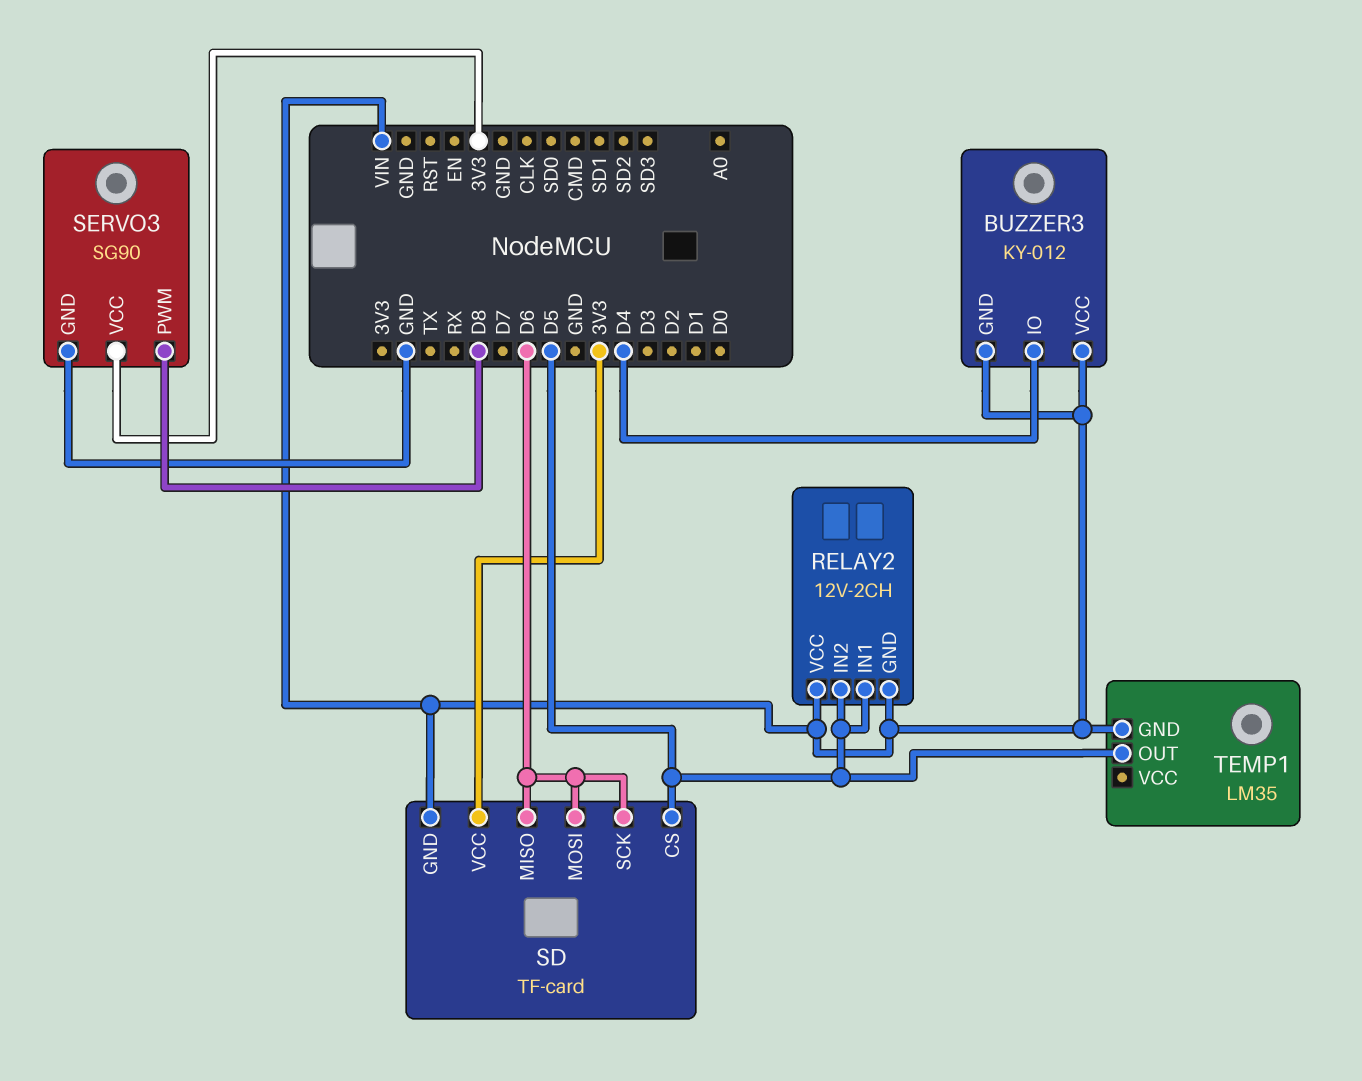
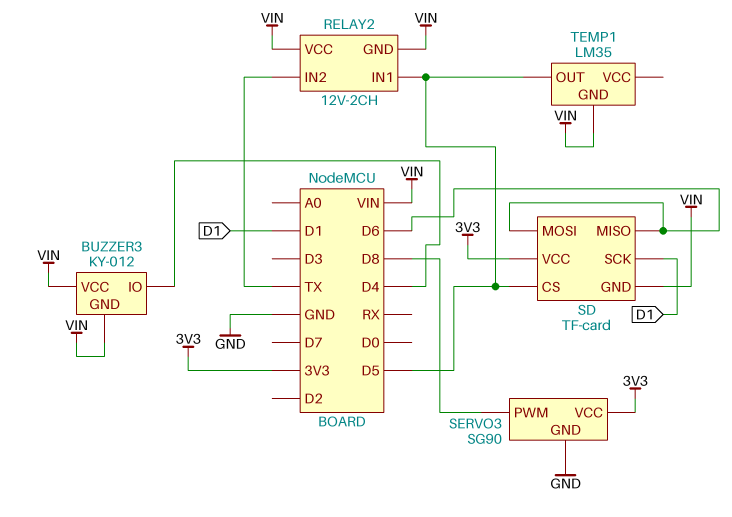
RELAY2 pin IN2: D5 -> TX
SD pin SCK: D6 -> D1

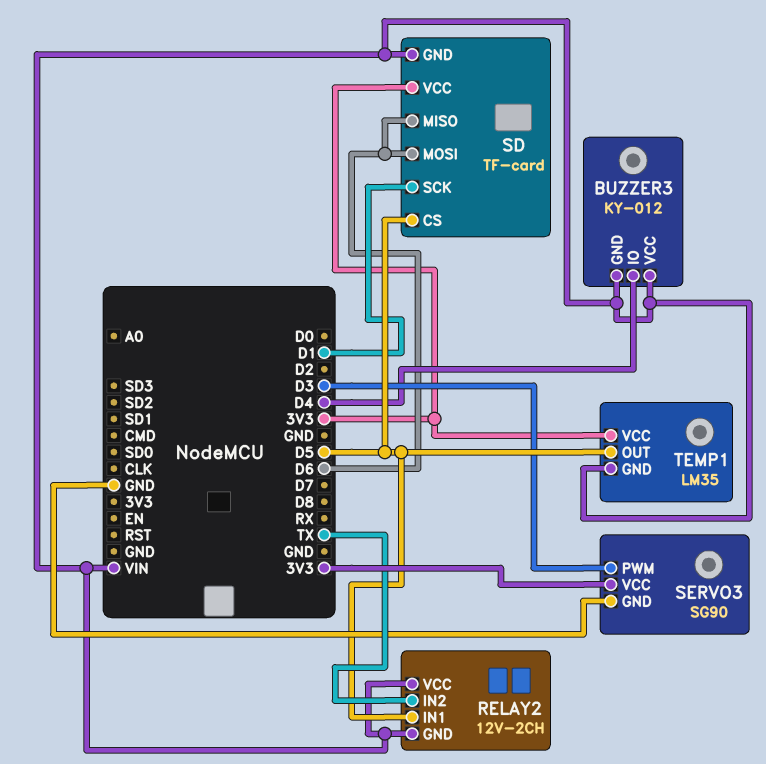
SERVO3 pin PWM: D8 -> D3
TEMP1 pin VCC: none -> 3V3

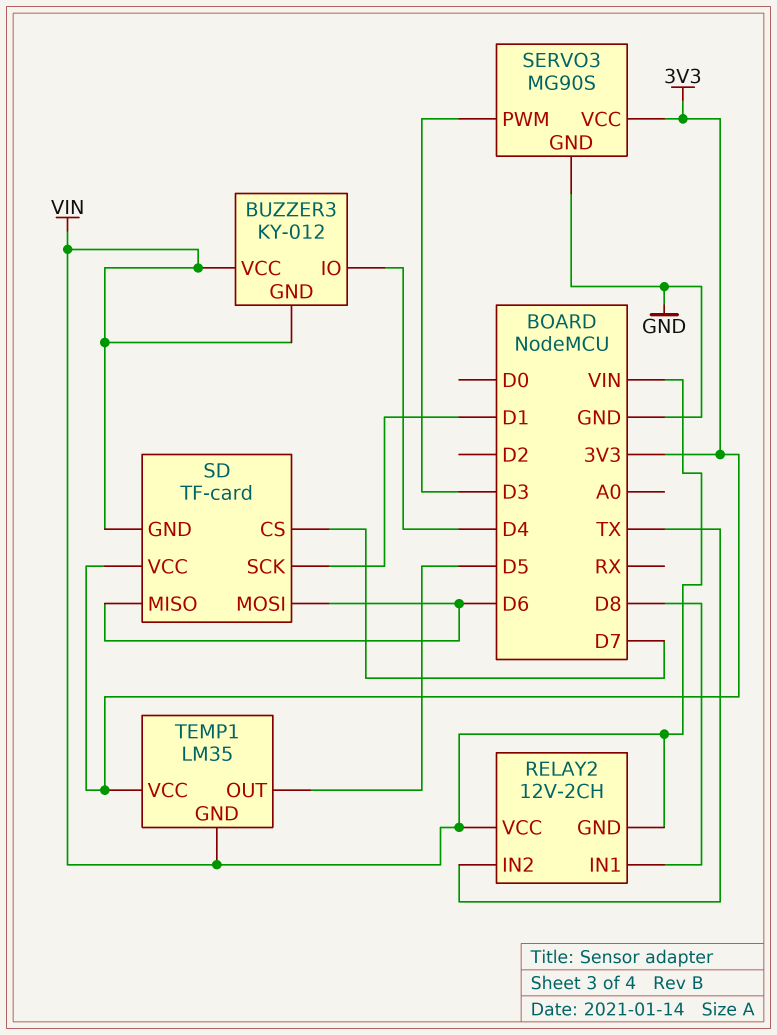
RELAY2 pin IN1: D5 -> D8
SD pin CS: D5 -> D7
SERVO3: SG90 -> MG90S

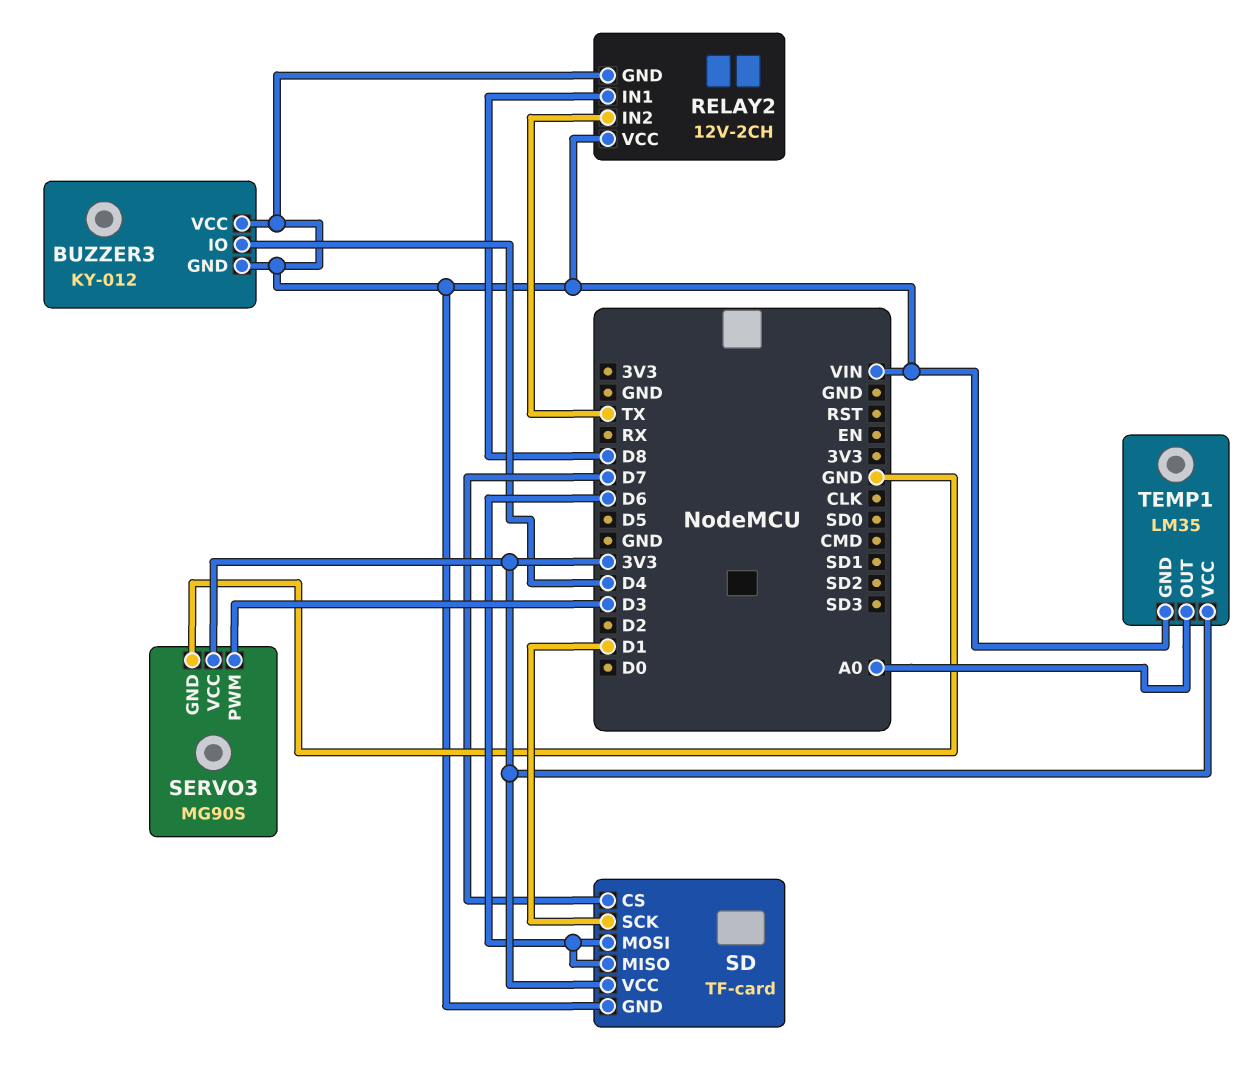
TEMP1 pin OUT: D5 -> A0

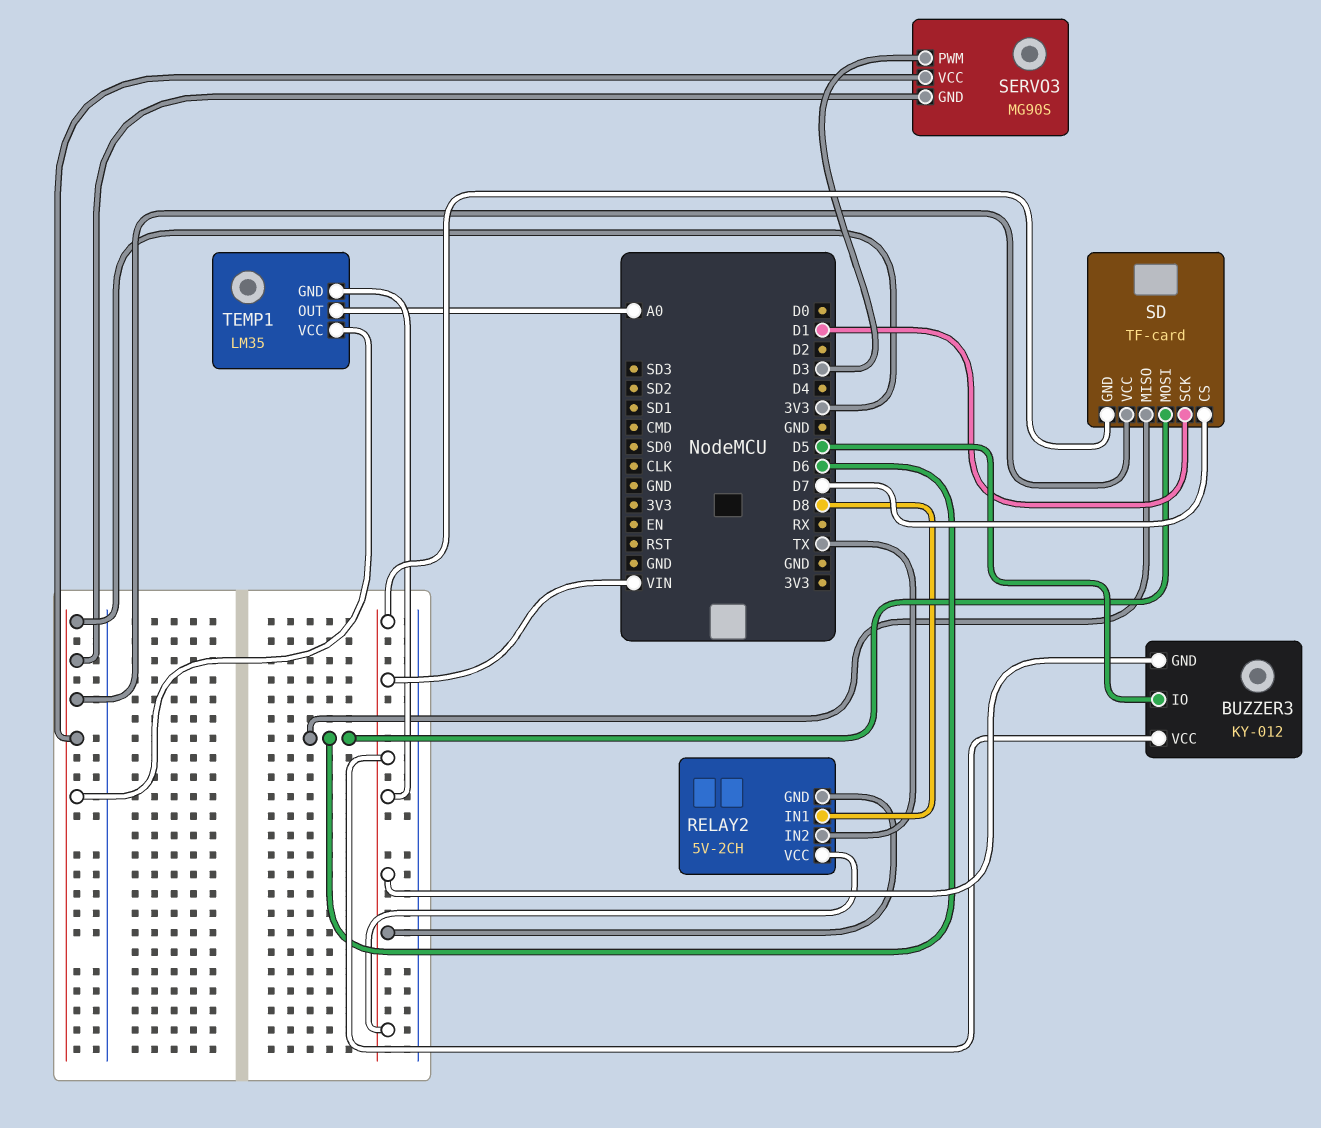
BUZZER3 pin IO: D4 -> D5
RELAY2: 12V-2CH -> 5V-2CH
SERVO3 pin GND: GND -> 3V3

